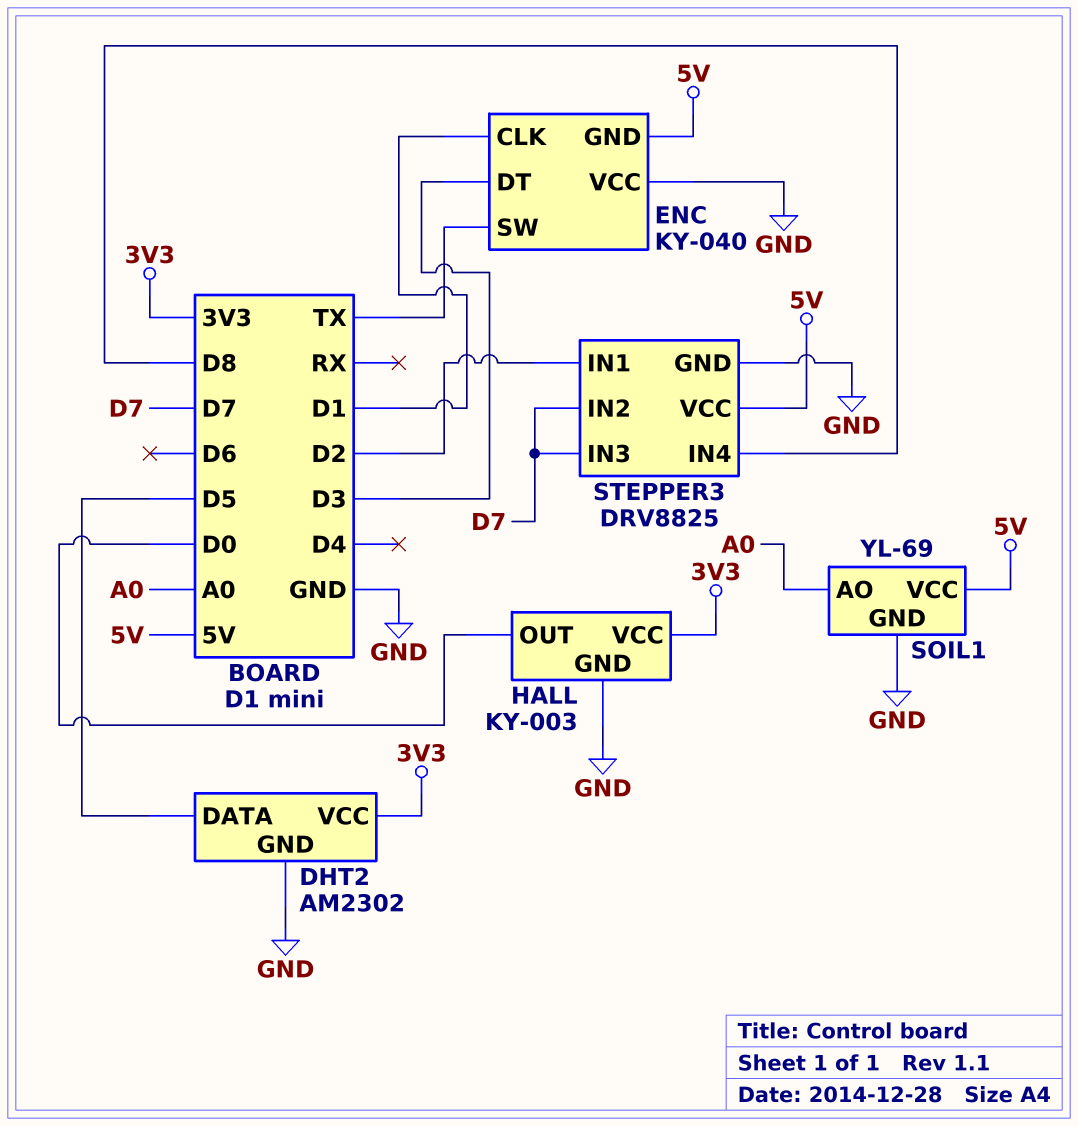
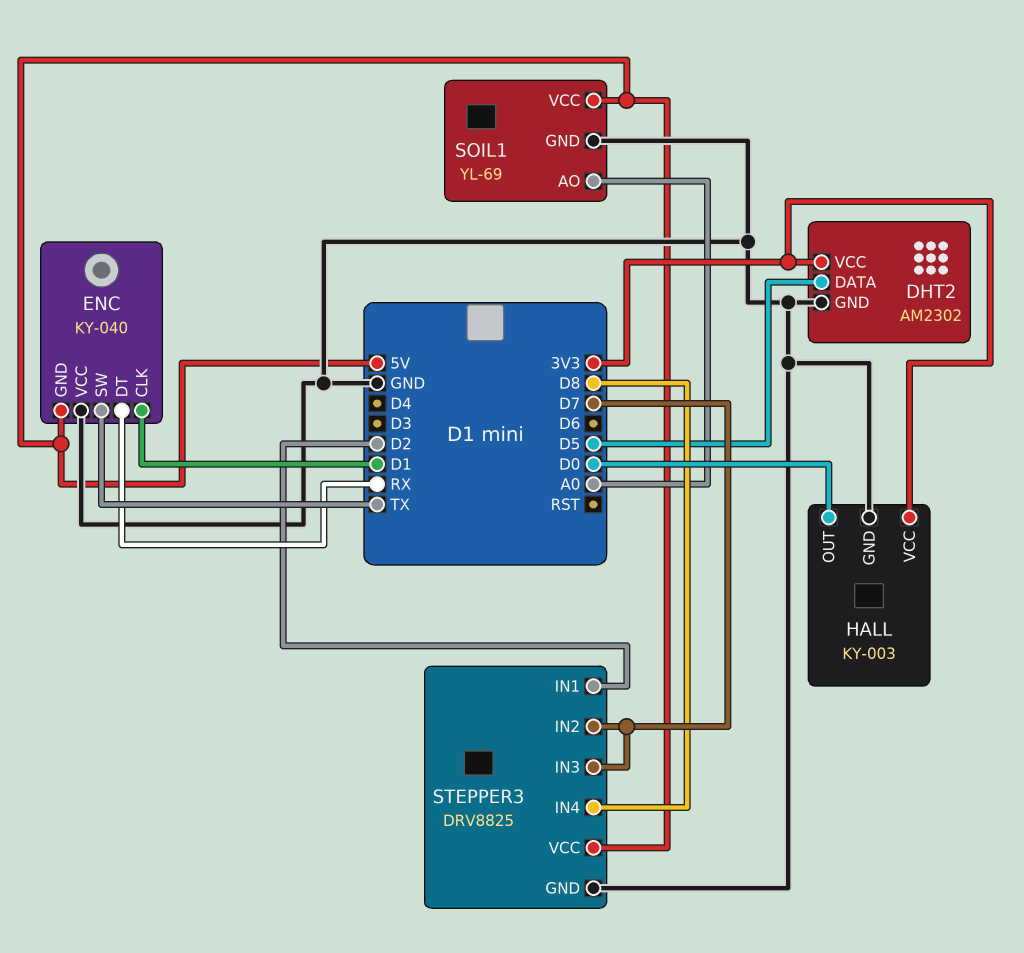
ENC pin DT: D3 -> RX

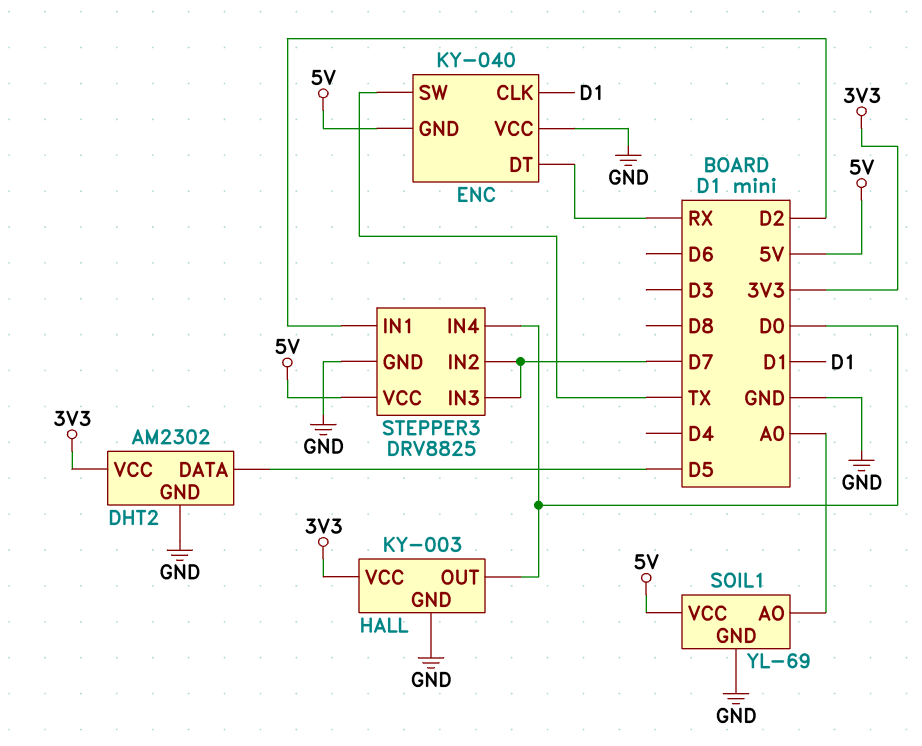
STEPPER3 pin IN4: D8 -> D0

